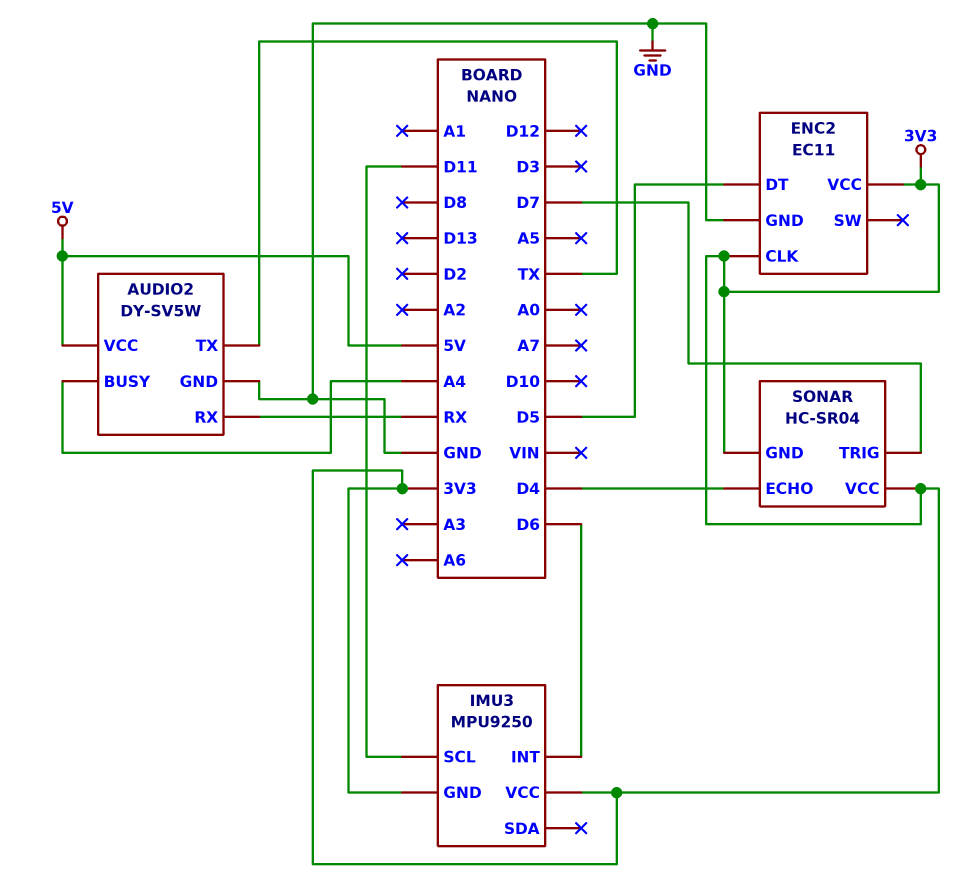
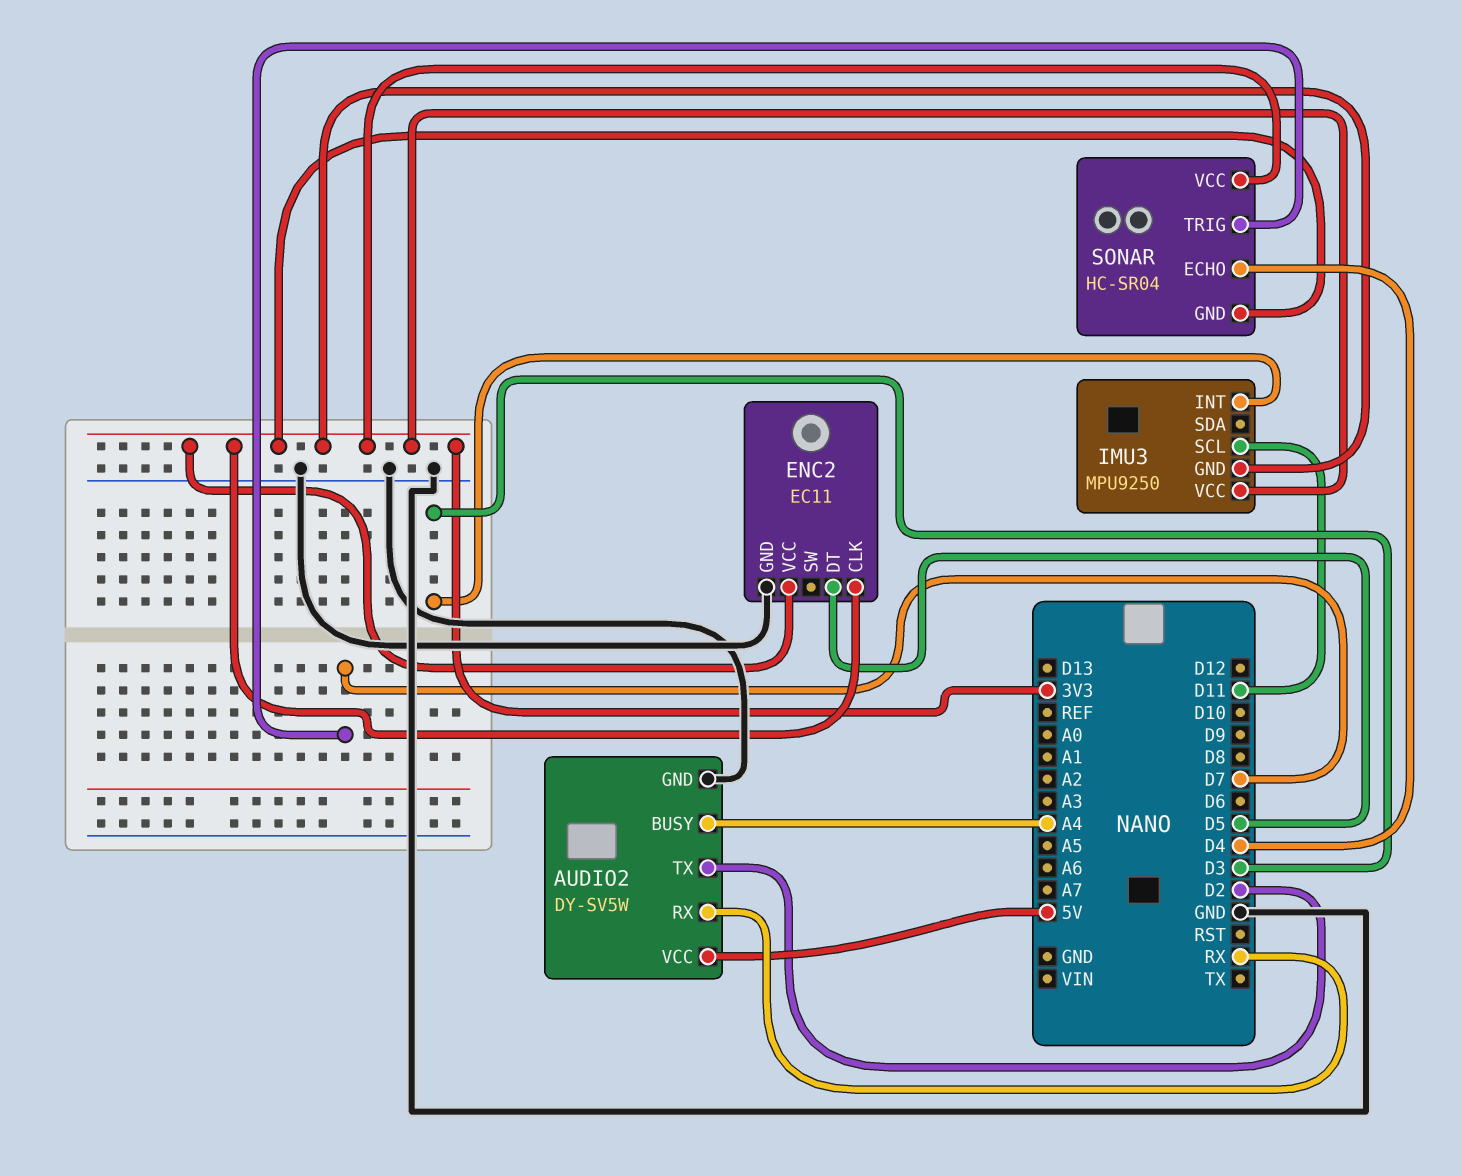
AUDIO2 pin TX: TX -> D2
IMU3 pin INT: D6 -> D3

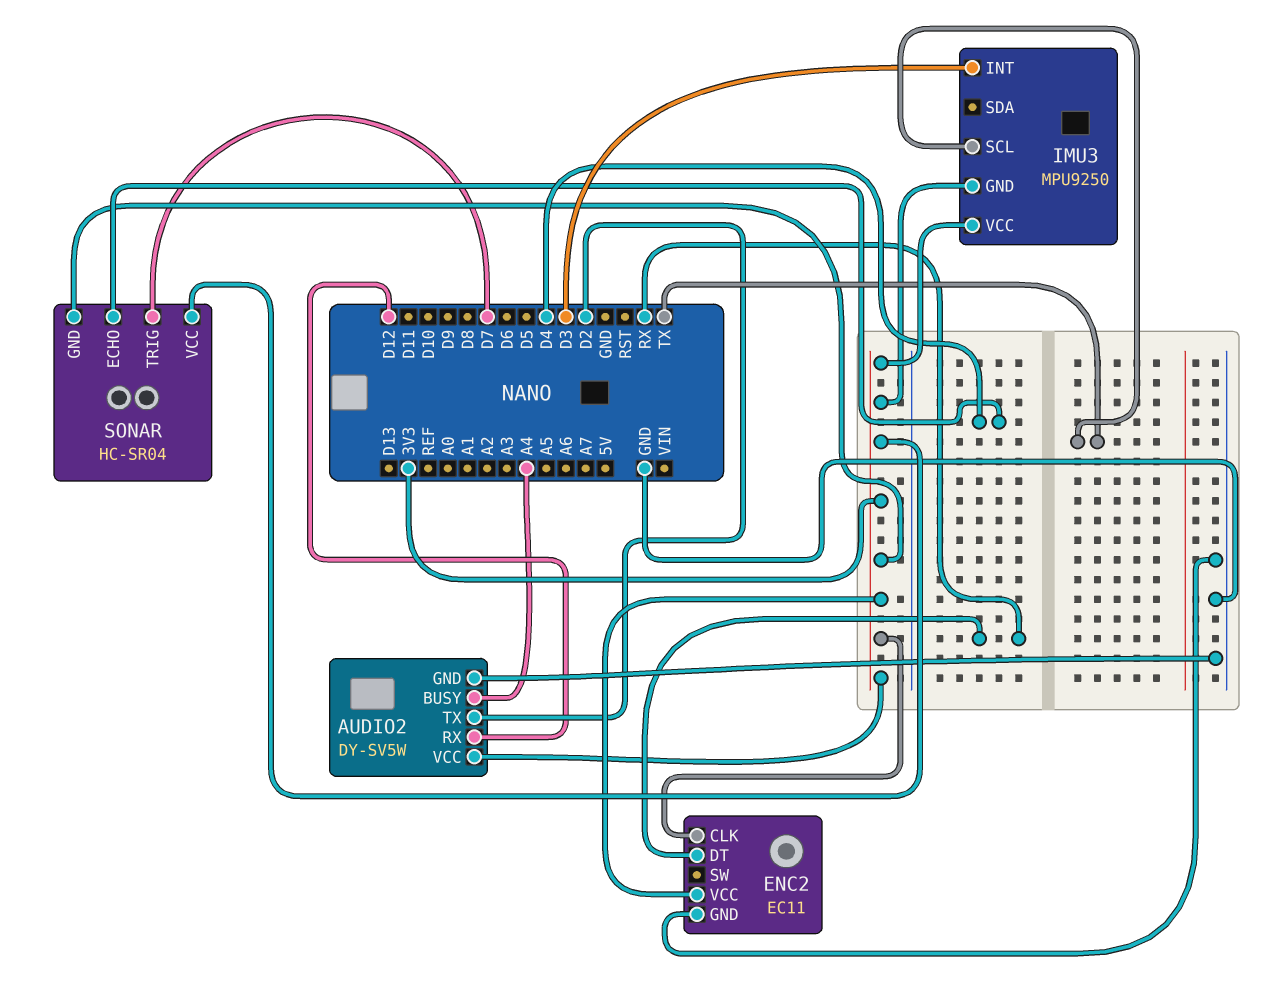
AUDIO2 pin RX: RX -> D12
AUDIO2 pin VCC: 5V -> 3V3
ENC2 pin DT: D5 -> RX
IMU3 pin SCL: D11 -> TX

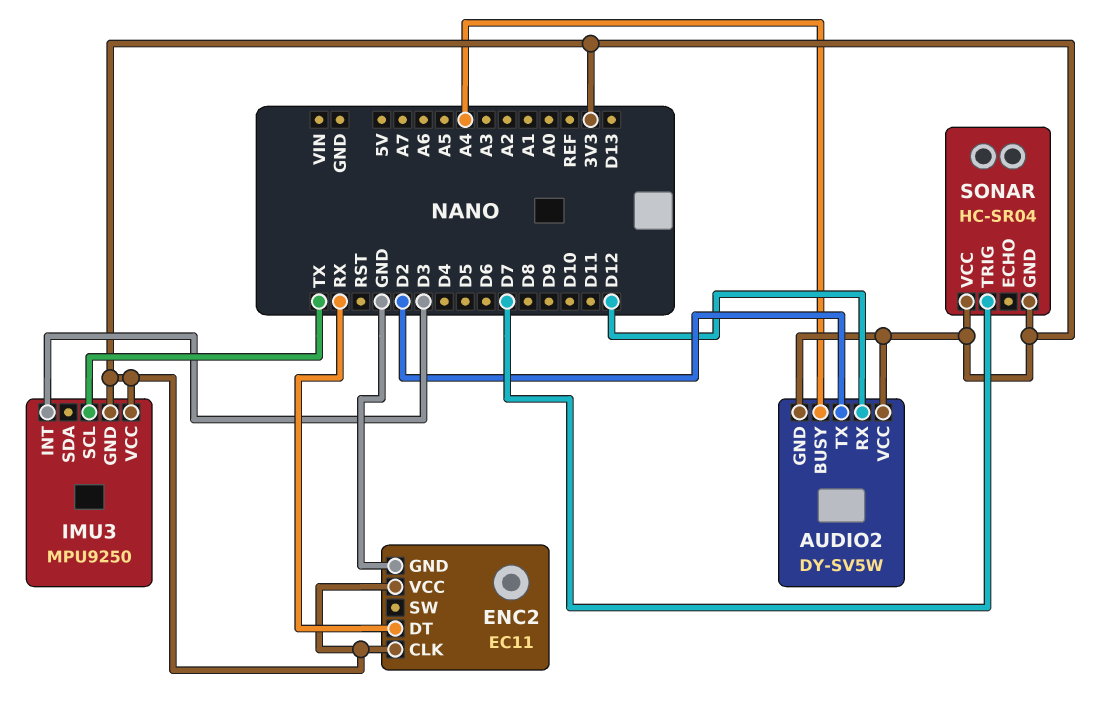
AUDIO2 pin GND: GND -> 3V3
SONAR pin ECHO: D4 -> none

